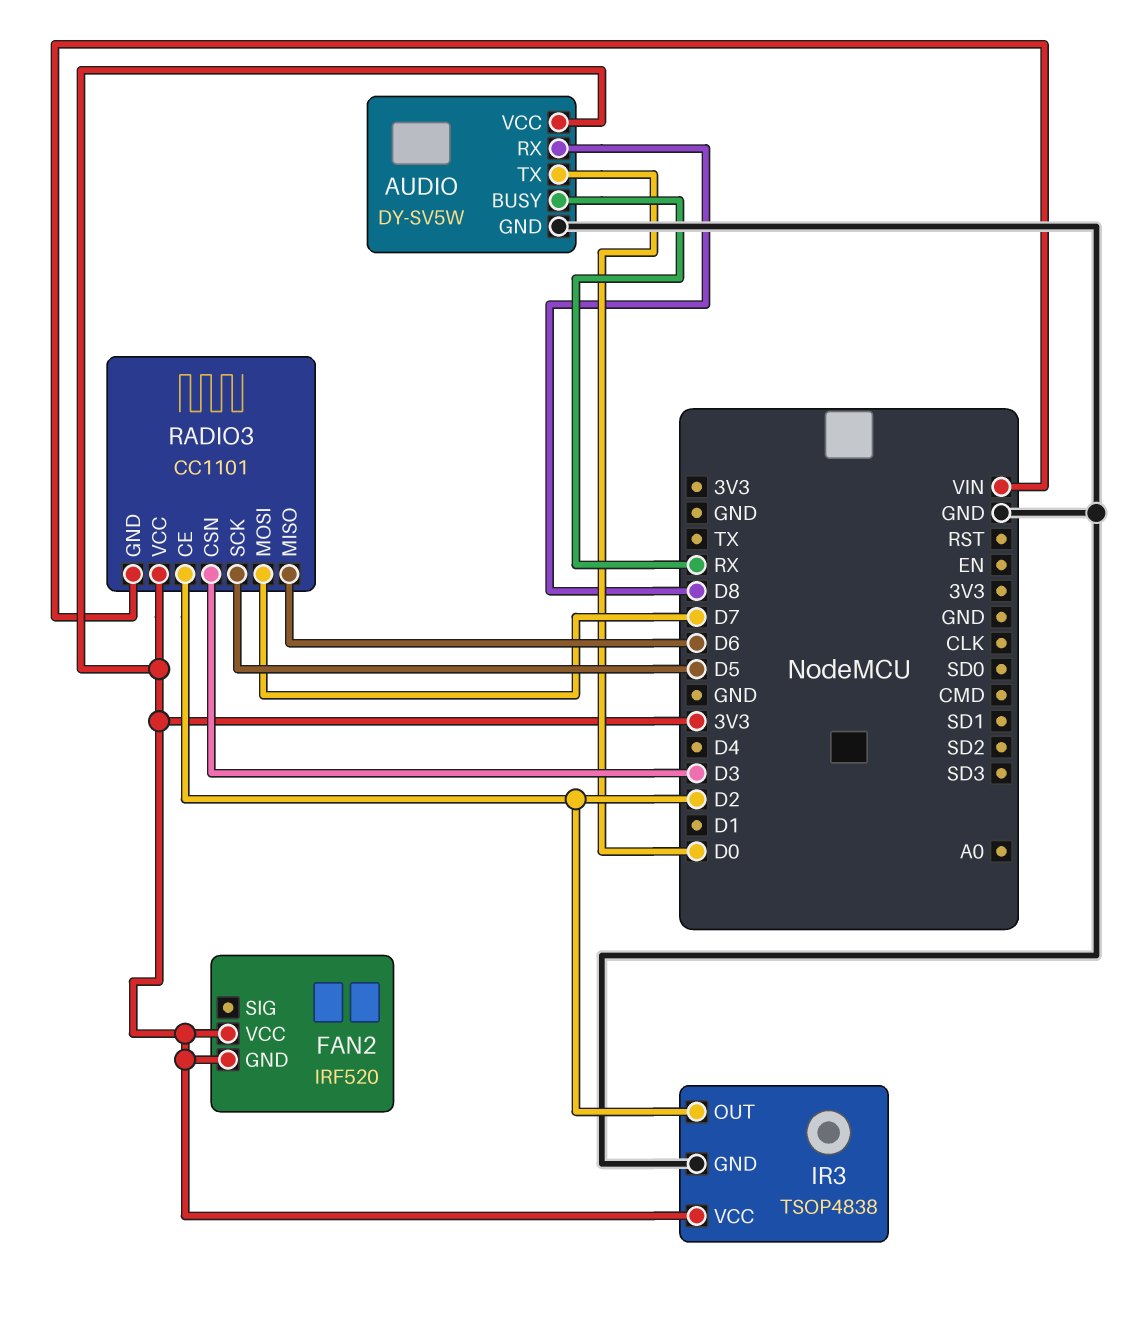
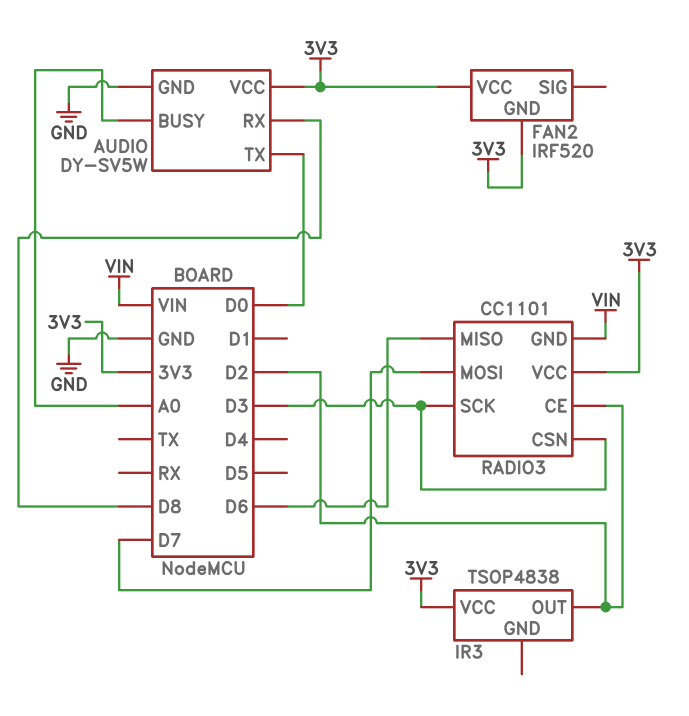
AUDIO pin BUSY: RX -> A0
IR3 pin GND: GND -> none
RADIO3 pin SCK: D5 -> D3

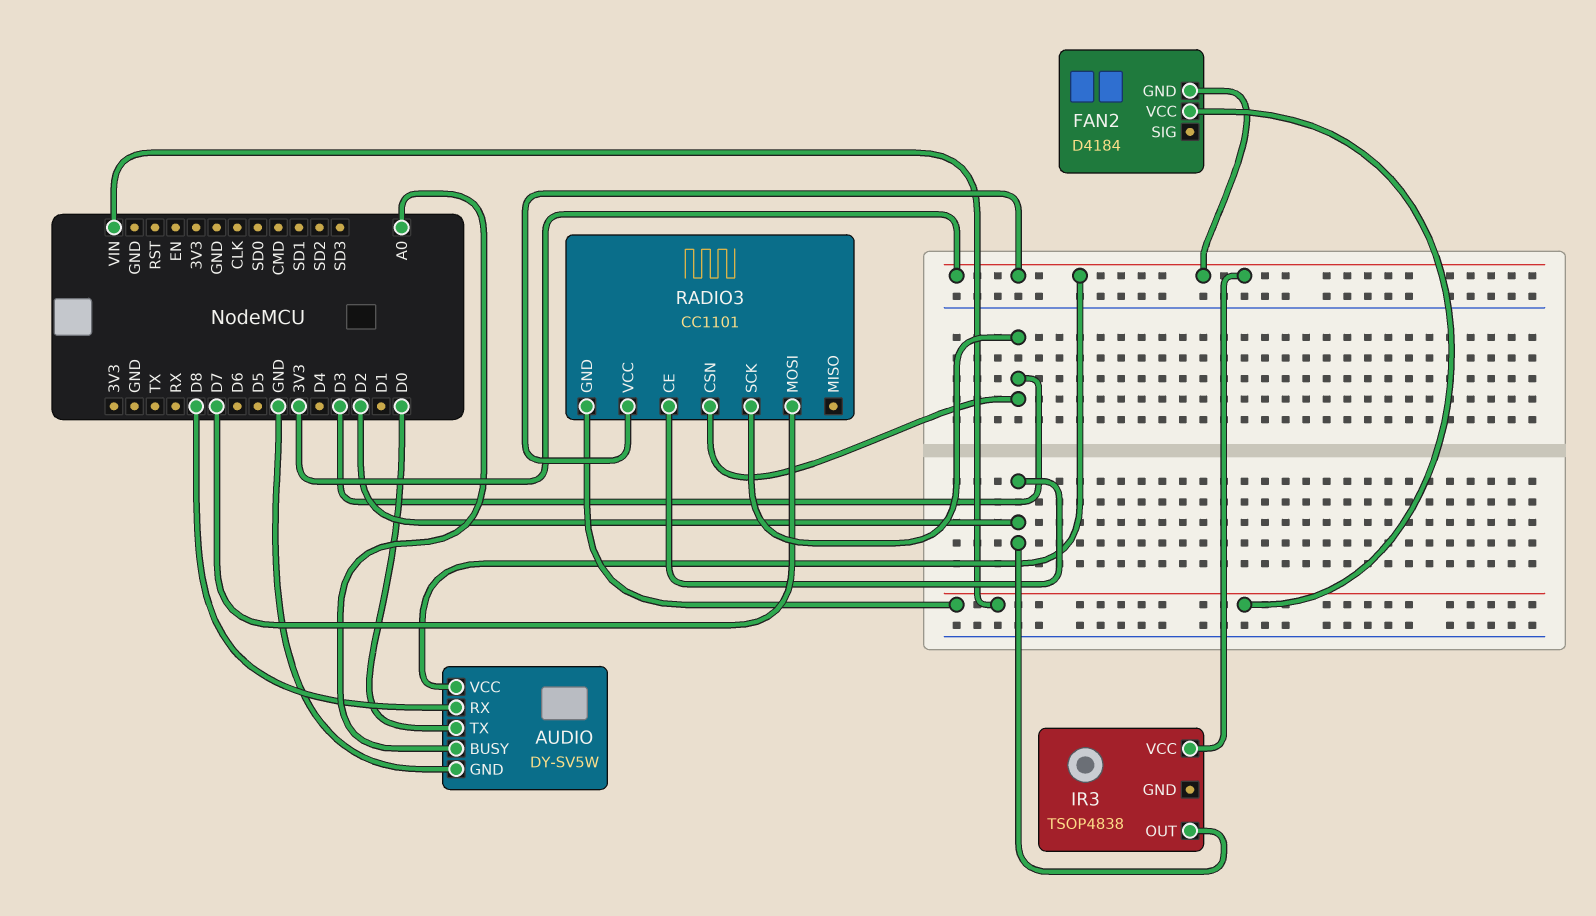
FAN2: IRF520 -> D4184
FAN2 pin VCC: 3V3 -> VIN
RADIO3 pin MISO: D6 -> none

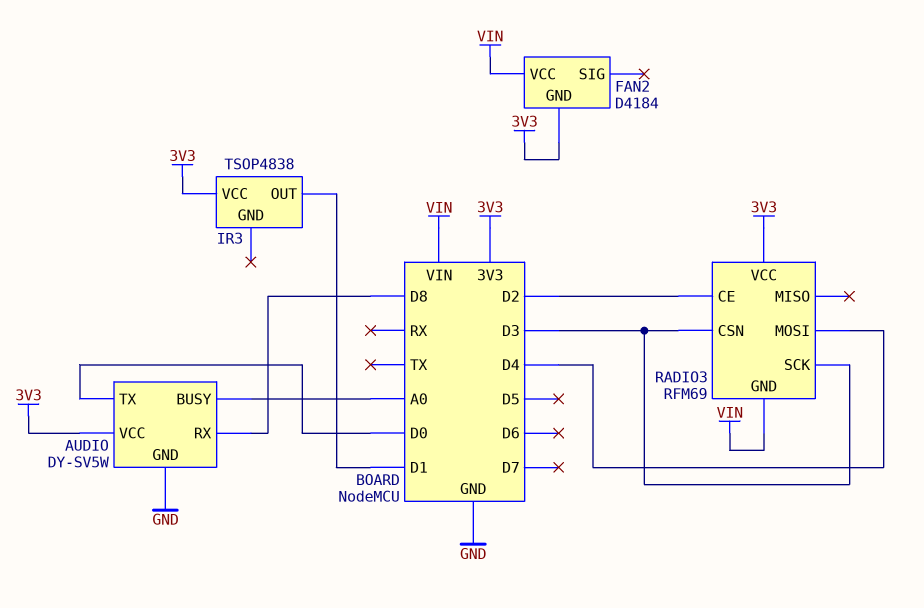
IR3 pin OUT: D2 -> D1
RADIO3: CC1101 -> RFM69
RADIO3 pin MOSI: D7 -> D4

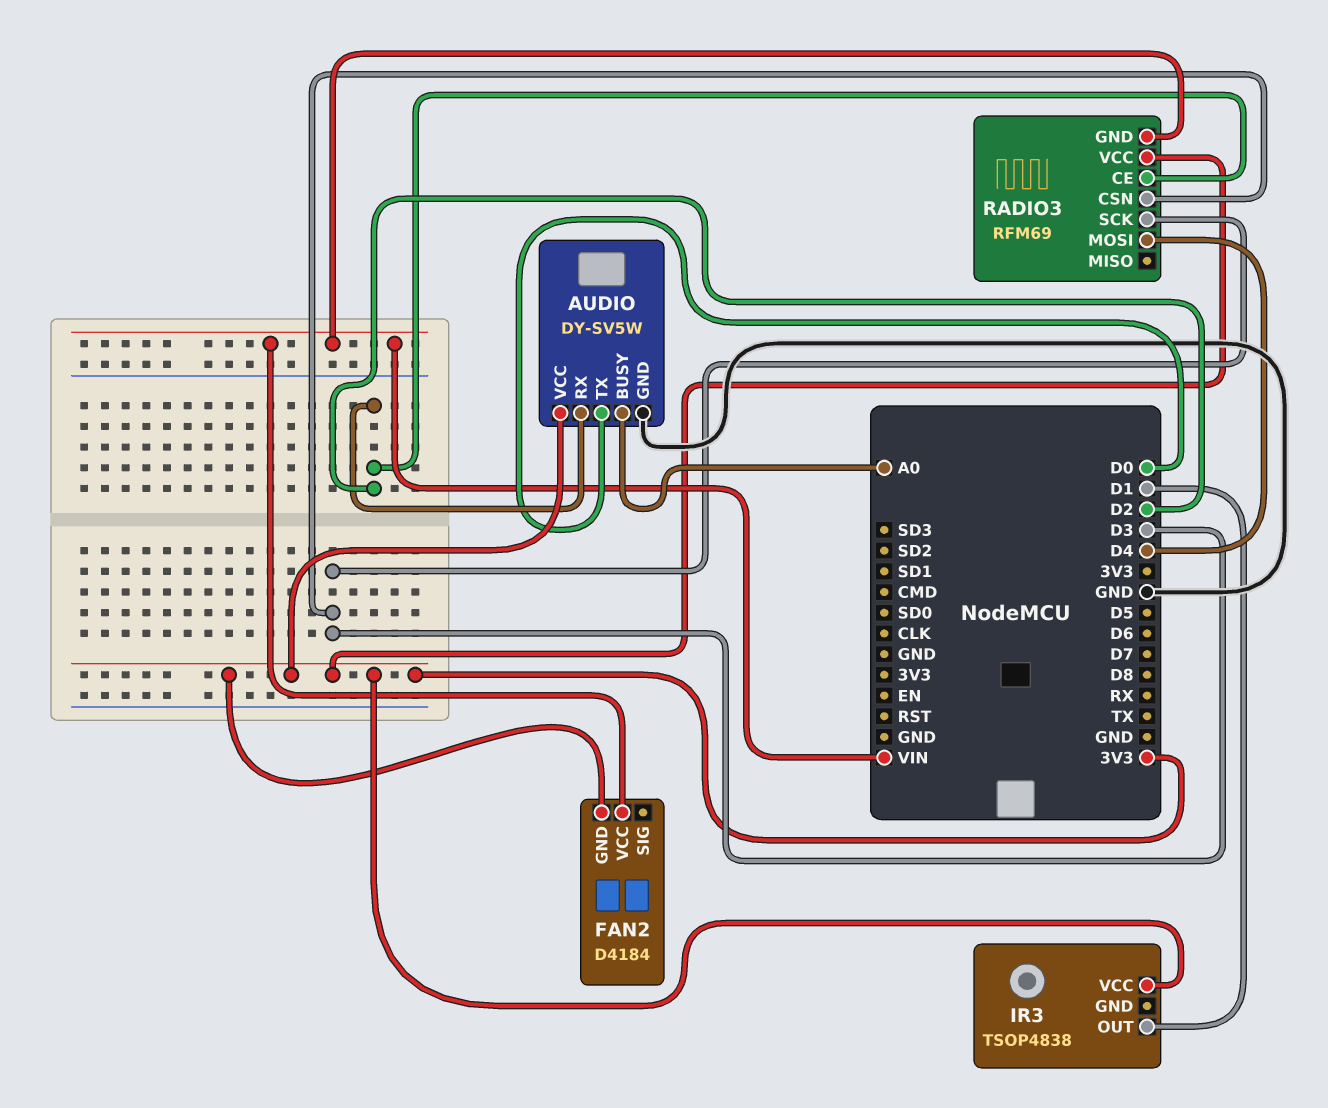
AUDIO pin RX: D8 -> D2

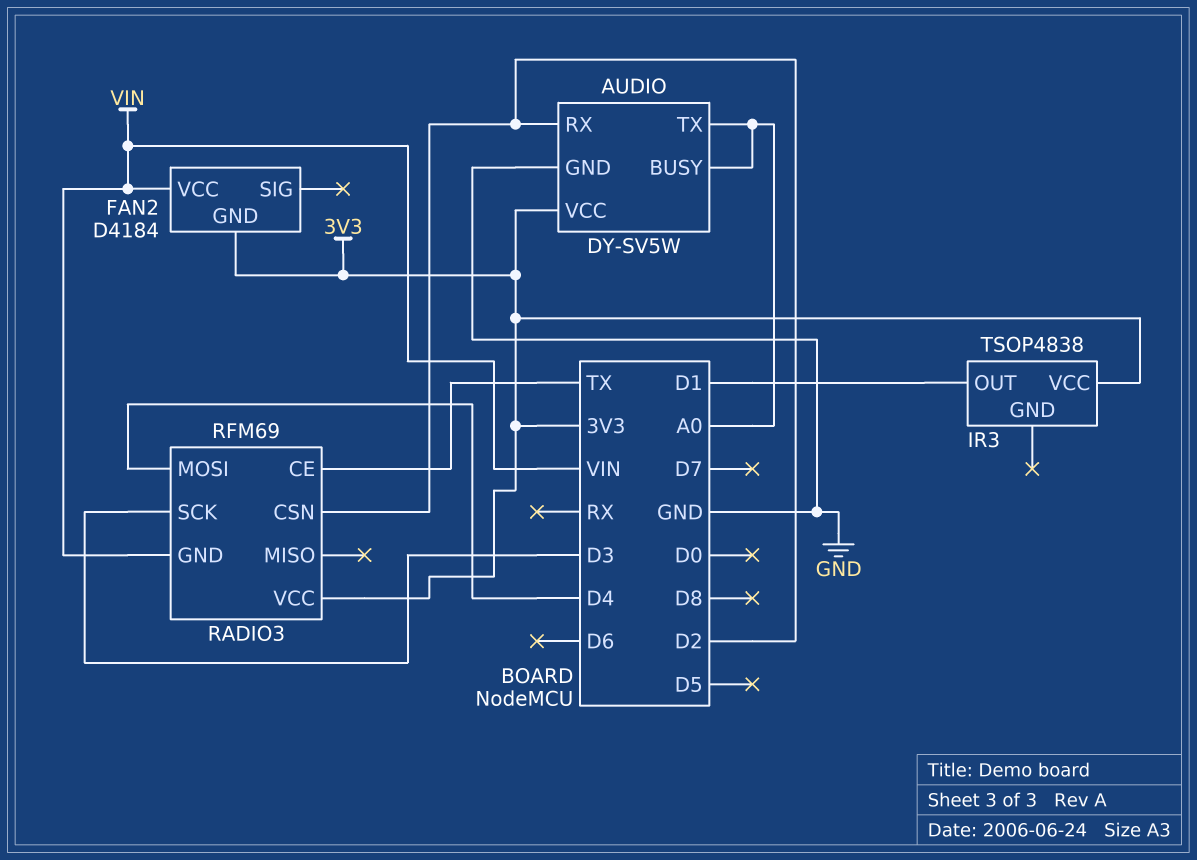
AUDIO pin TX: D0 -> A0
RADIO3 pin CE: D2 -> TX
RADIO3 pin CSN: D3 -> D2

